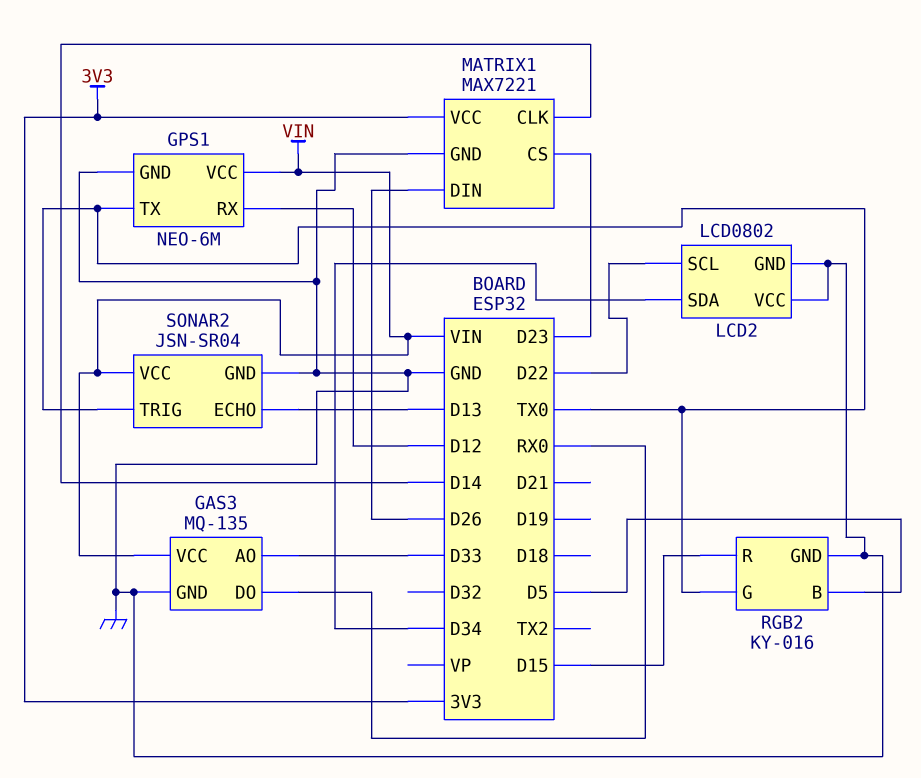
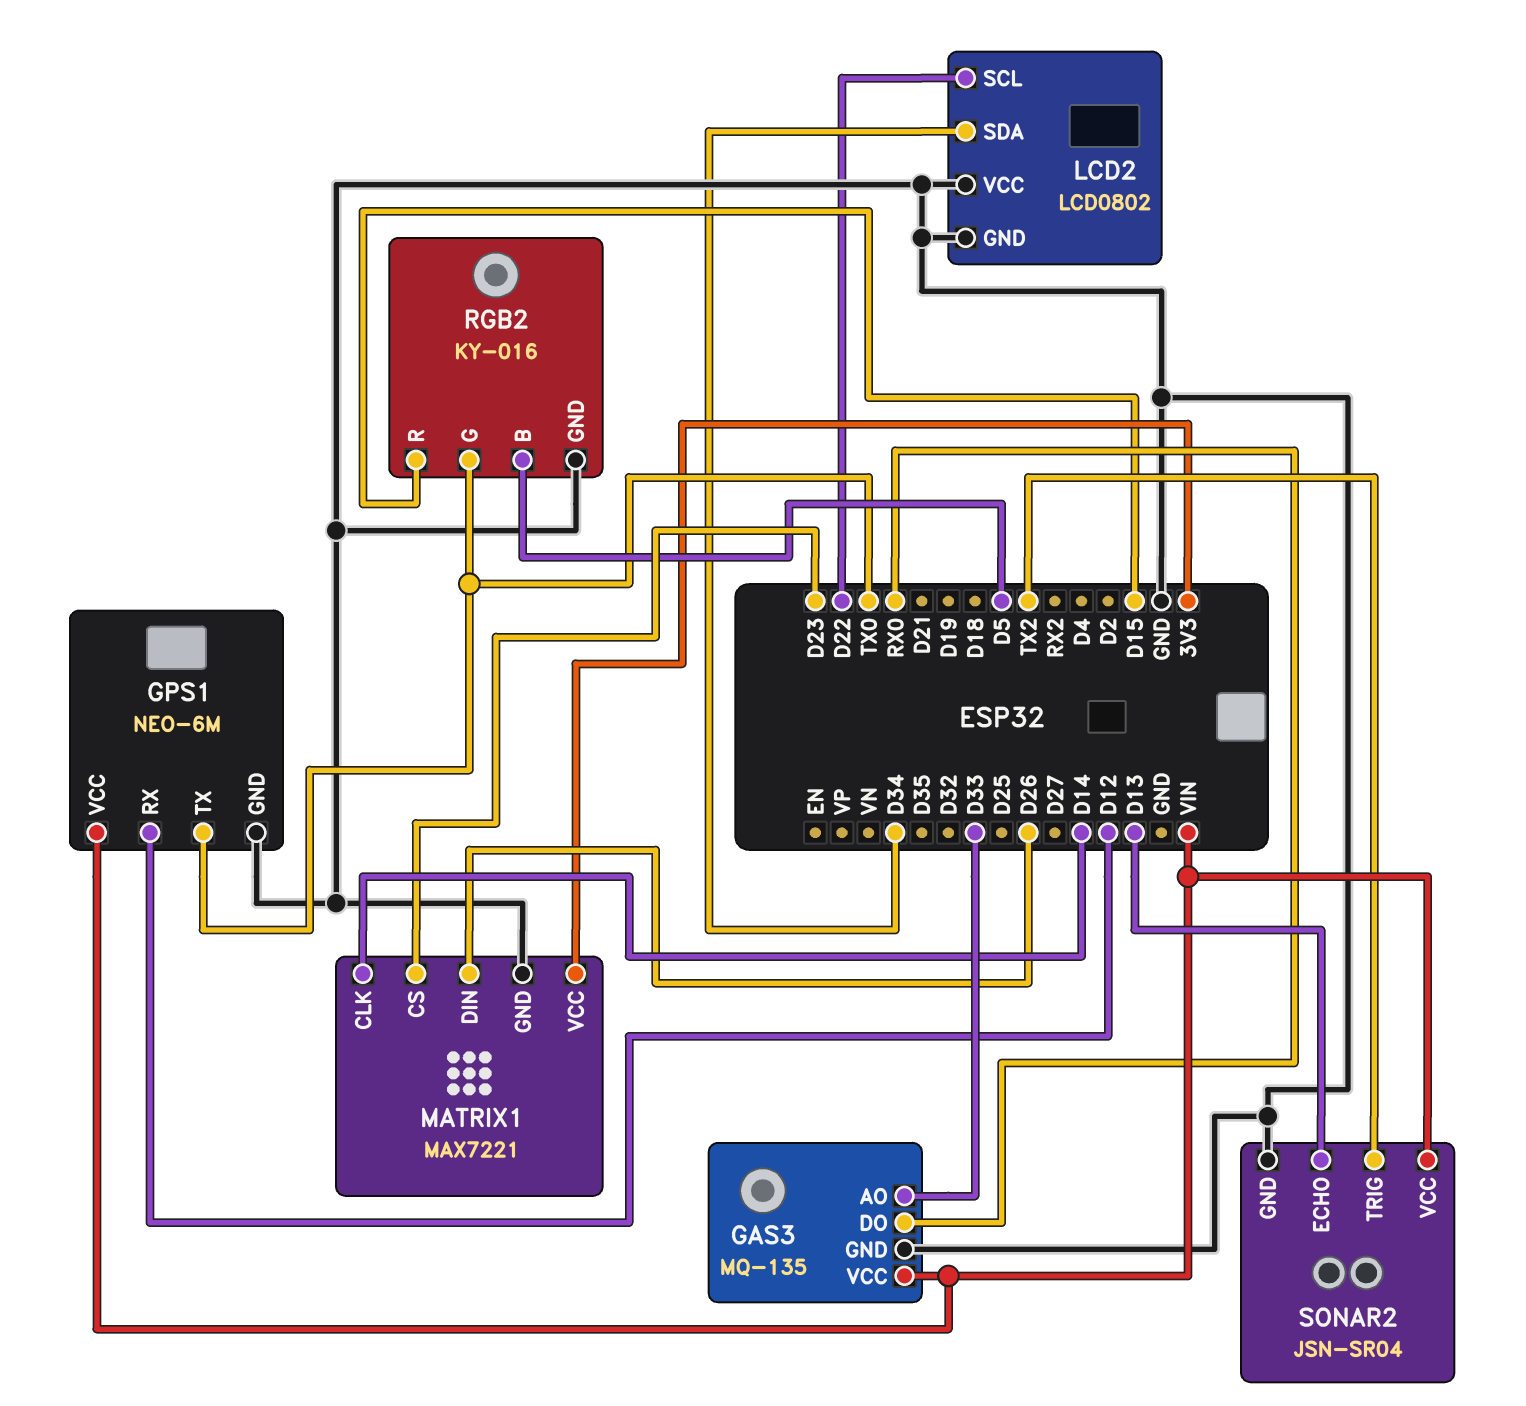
SONAR2 pin TRIG: TX0 -> TX2

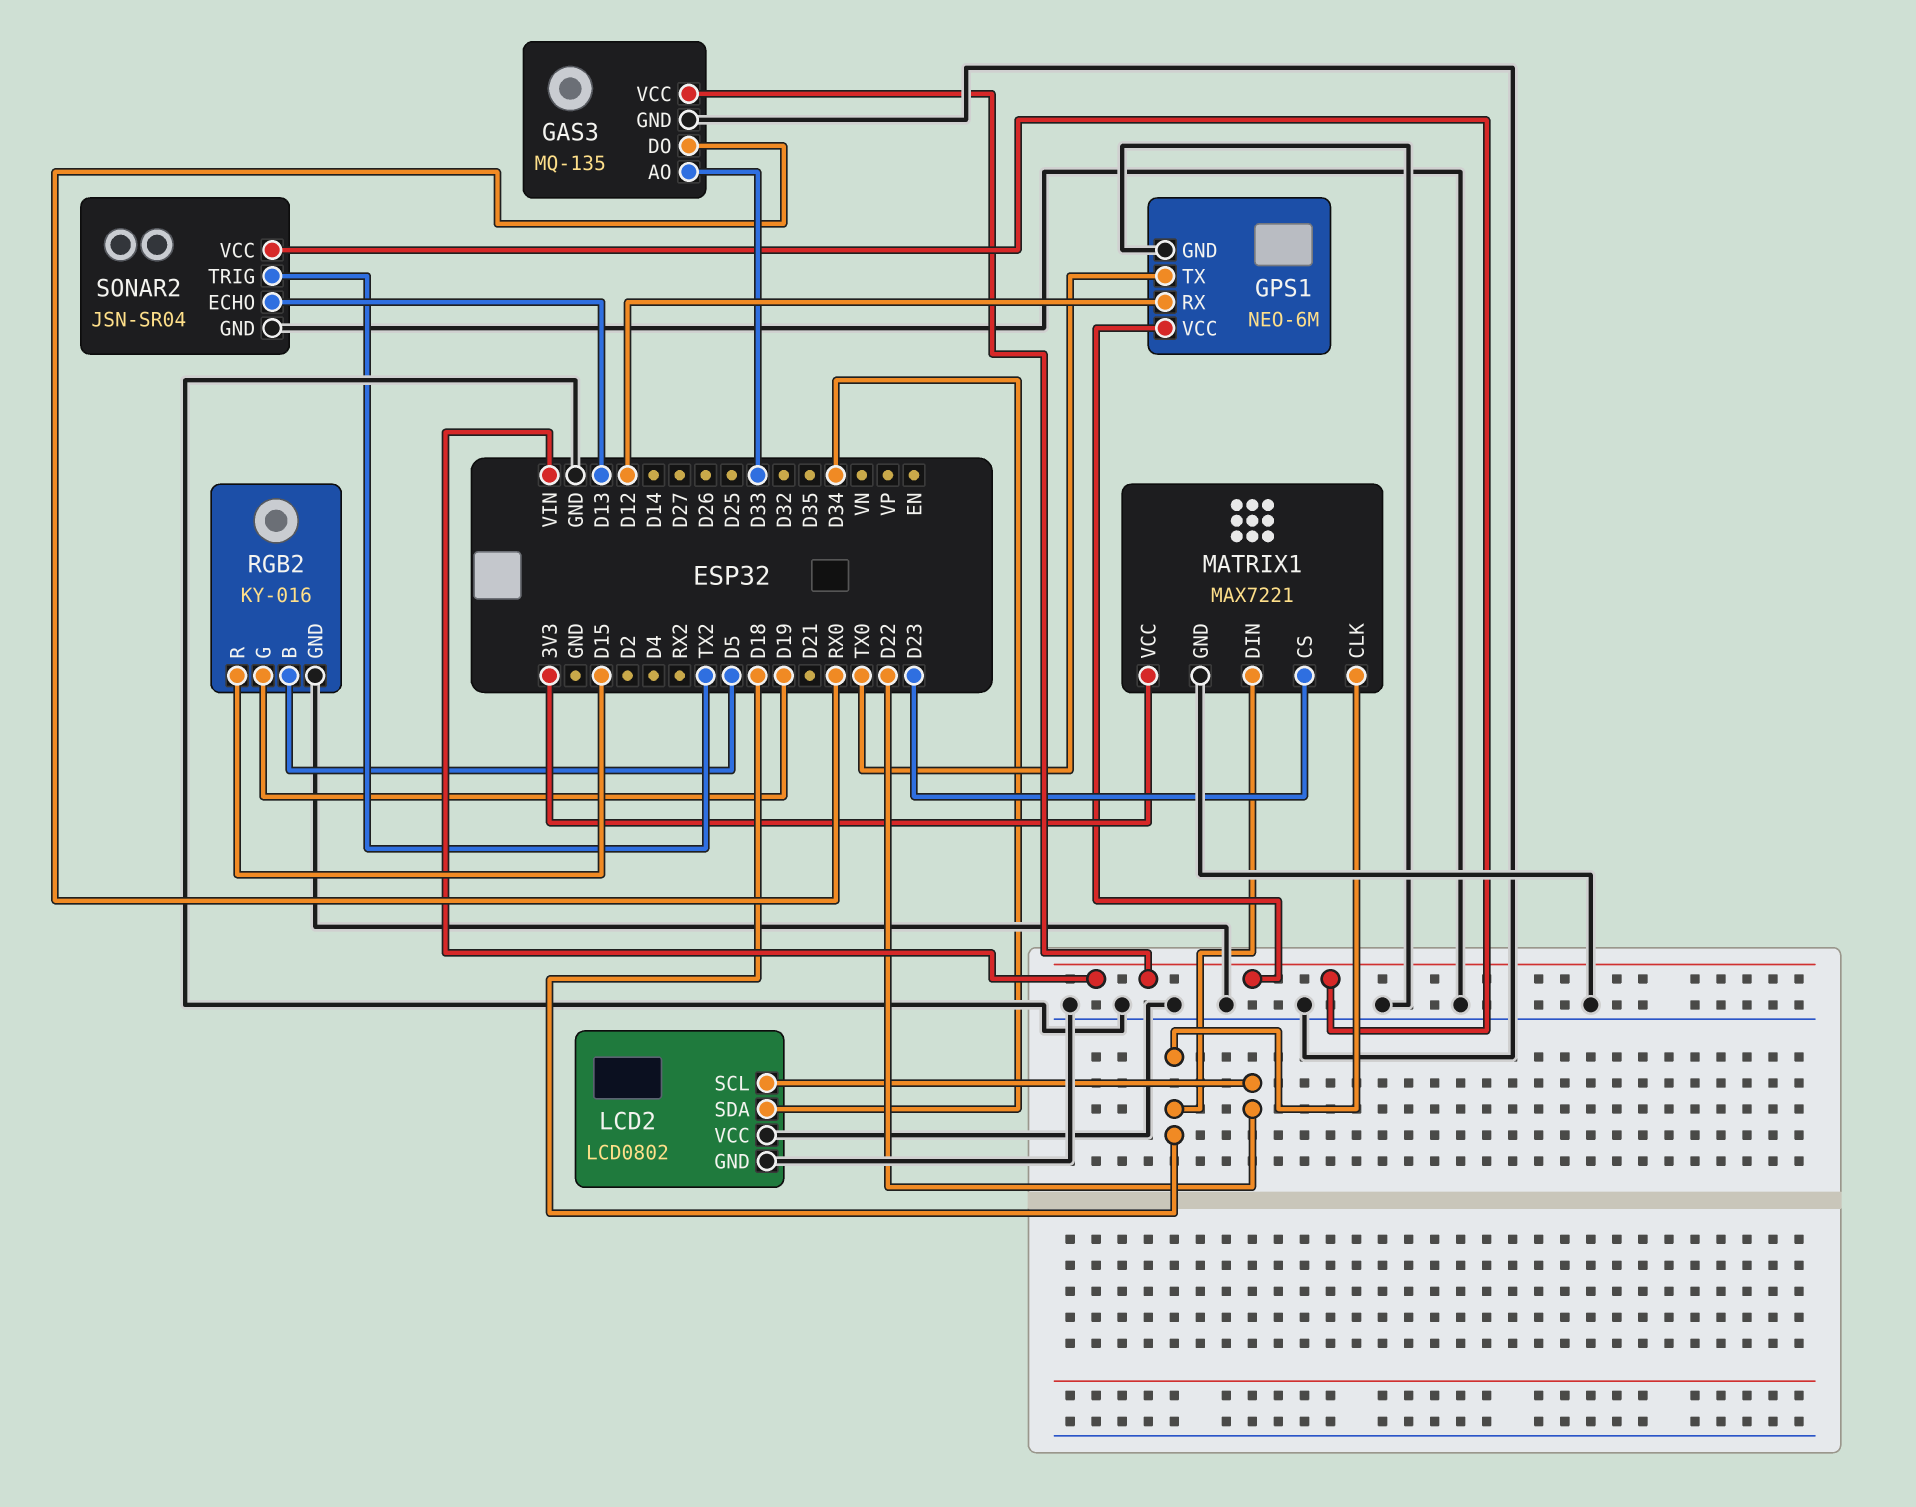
MATRIX1 pin CLK: D14 -> D18
MATRIX1 pin DIN: D26 -> D18
RGB2 pin G: TX0 -> D19

